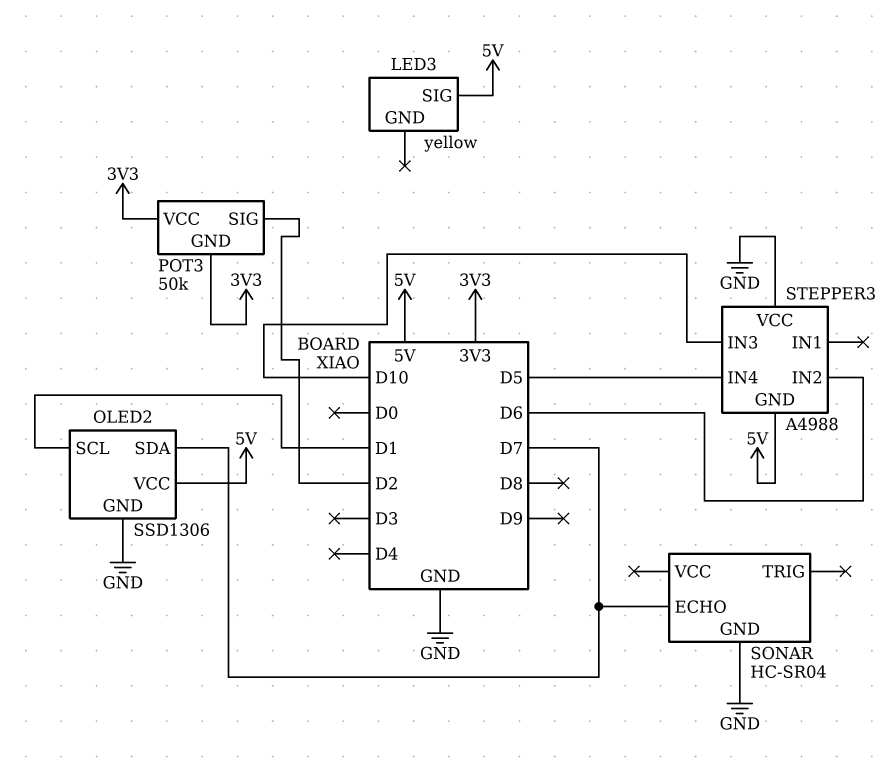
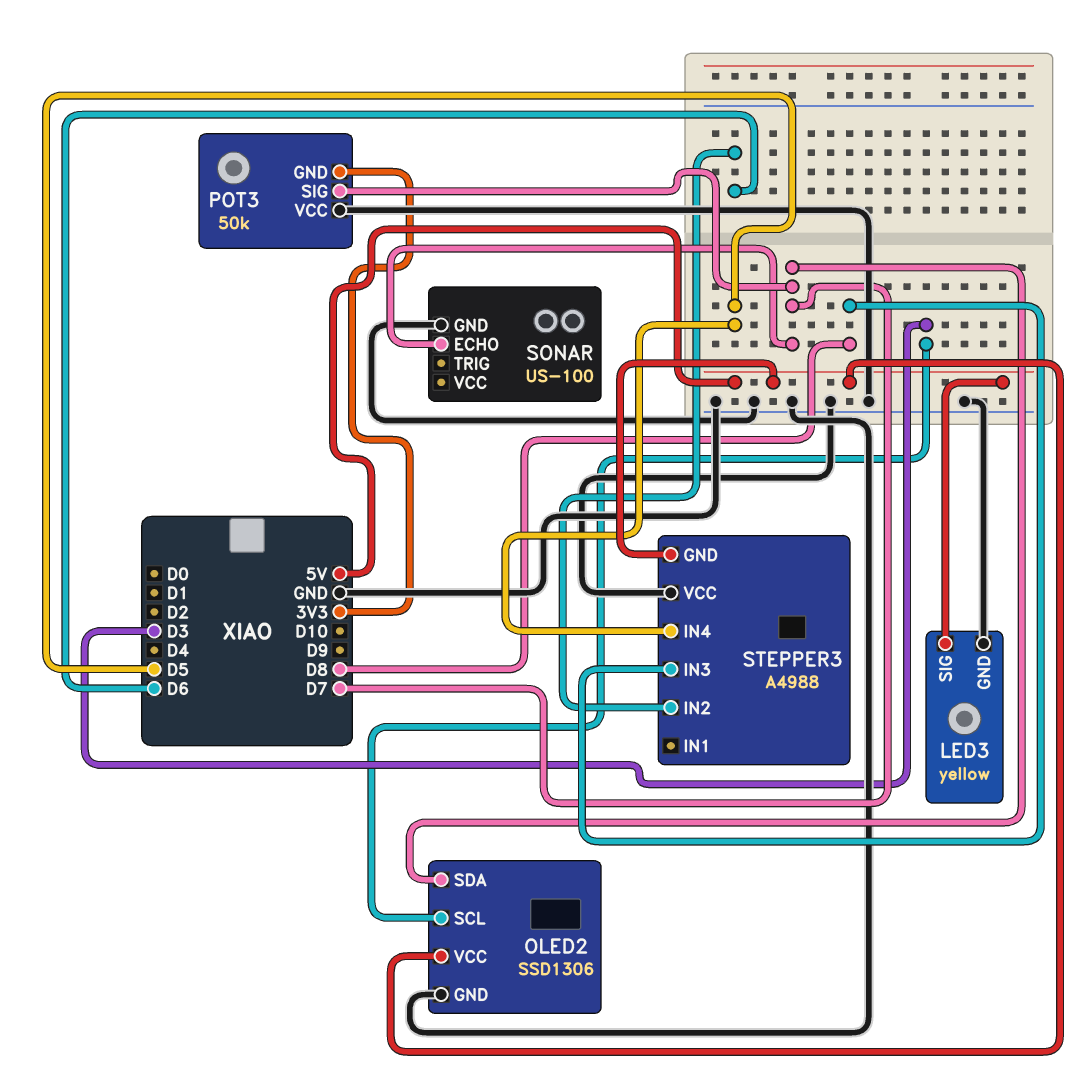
LED3 pin GND: none -> GND
OLED2 pin SCL: D1 -> D3
POT3 pin SIG: D2 -> D7
POT3 pin VCC: 3V3 -> GND
SONAR: HC-SR04 -> US-100
STEPPER3 pin IN3: D10 -> D8

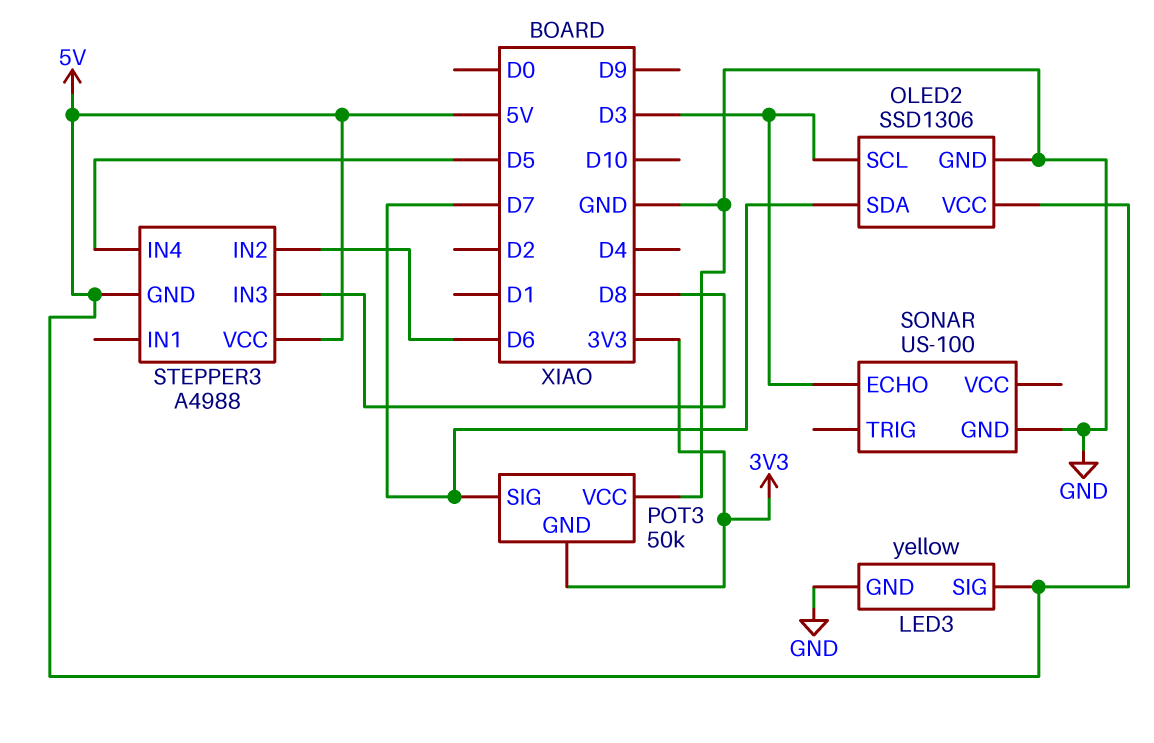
SONAR pin ECHO: D7 -> D3
STEPPER3 pin VCC: GND -> 5V

